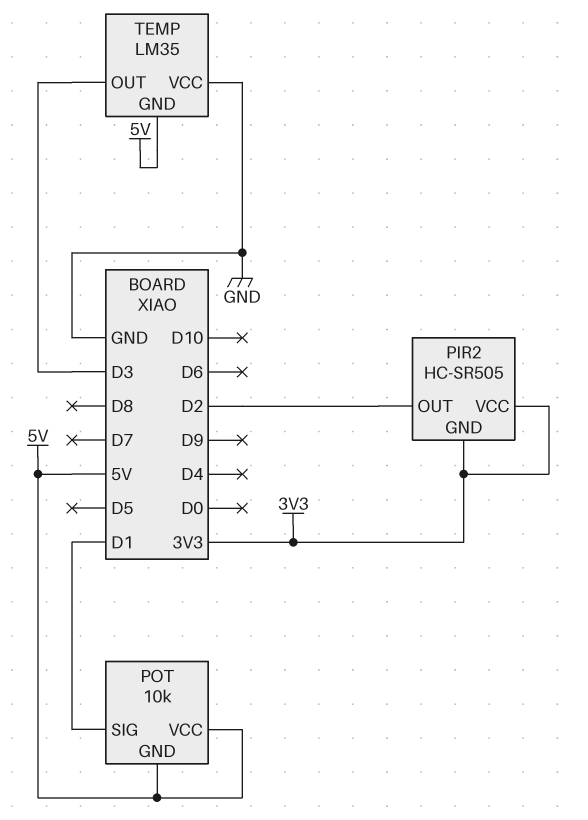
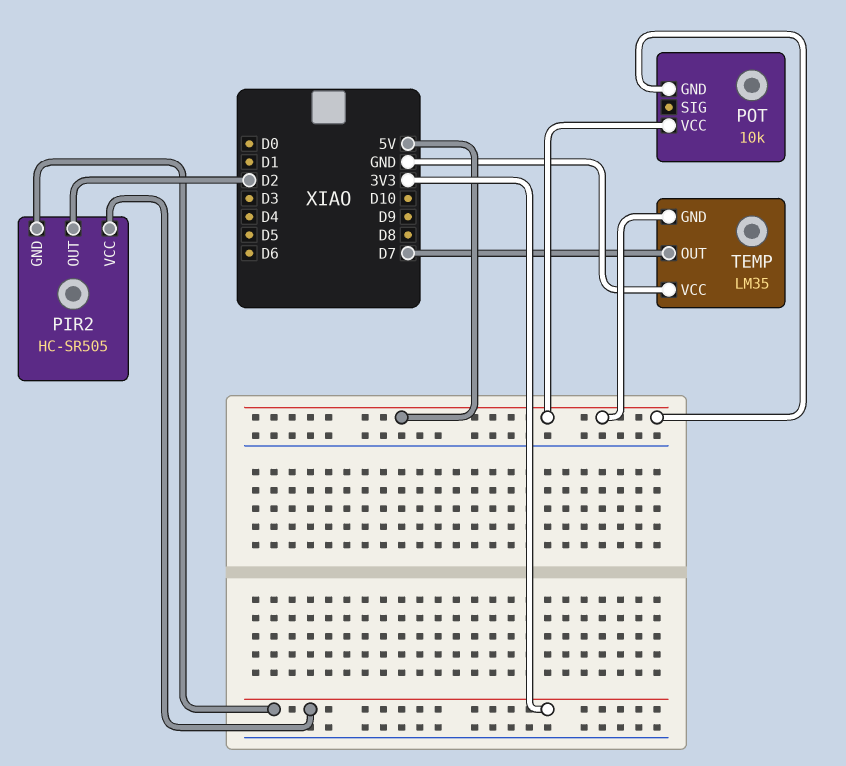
POT pin SIG: D1 -> none
TEMP pin OUT: D3 -> D7

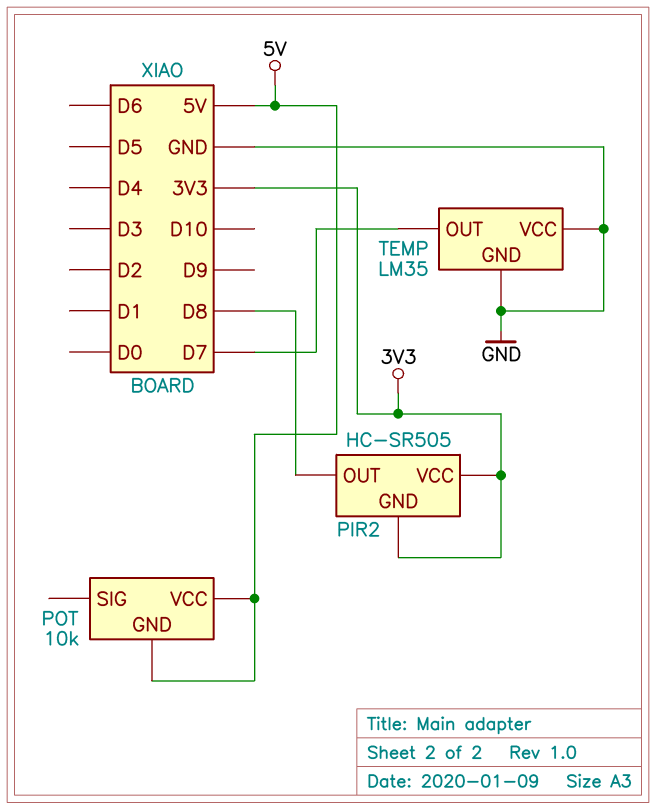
PIR2 pin OUT: D2 -> D8
TEMP pin GND: 5V -> GND

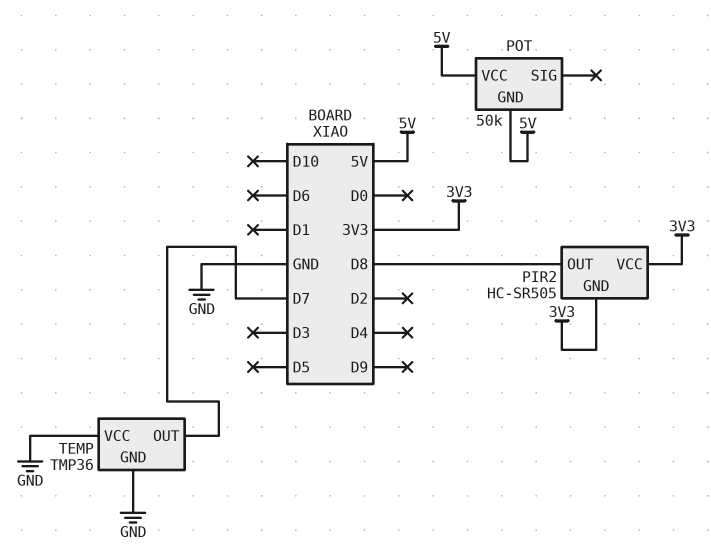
POT: 10k -> 50k
TEMP: LM35 -> TMP36

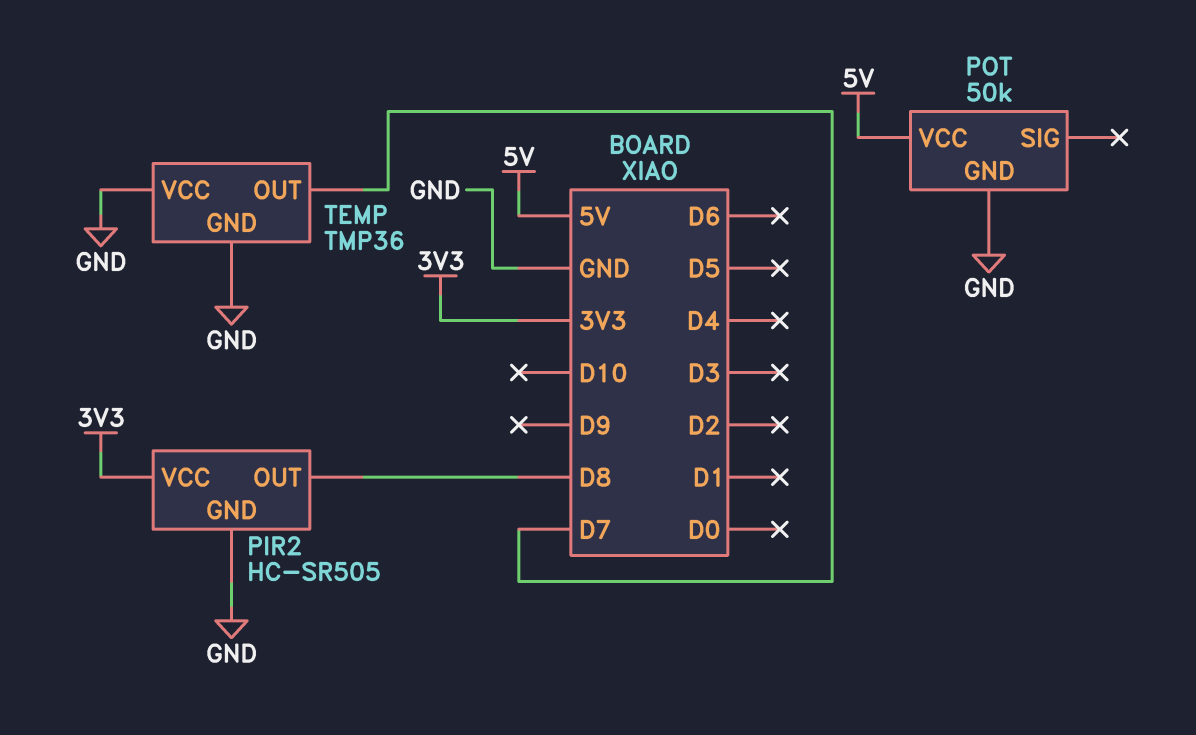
PIR2 pin GND: 3V3 -> GND
POT pin GND: 5V -> GND

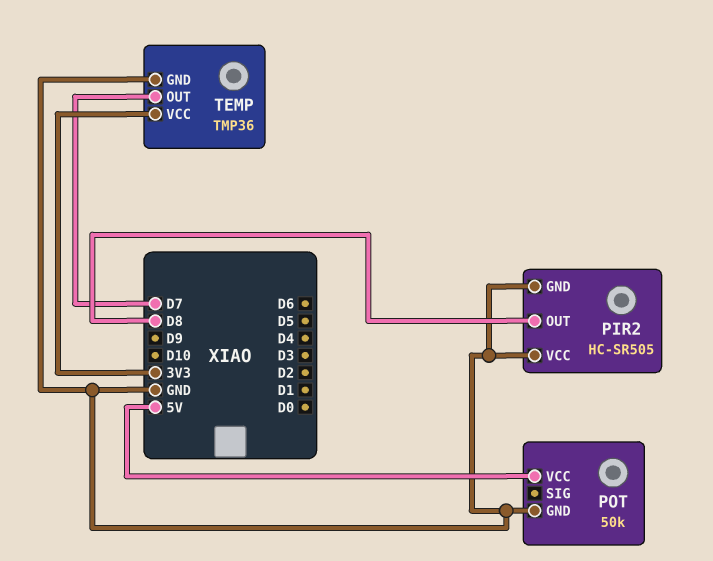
PIR2 pin VCC: 3V3 -> GND
TEMP pin VCC: GND -> 3V3

